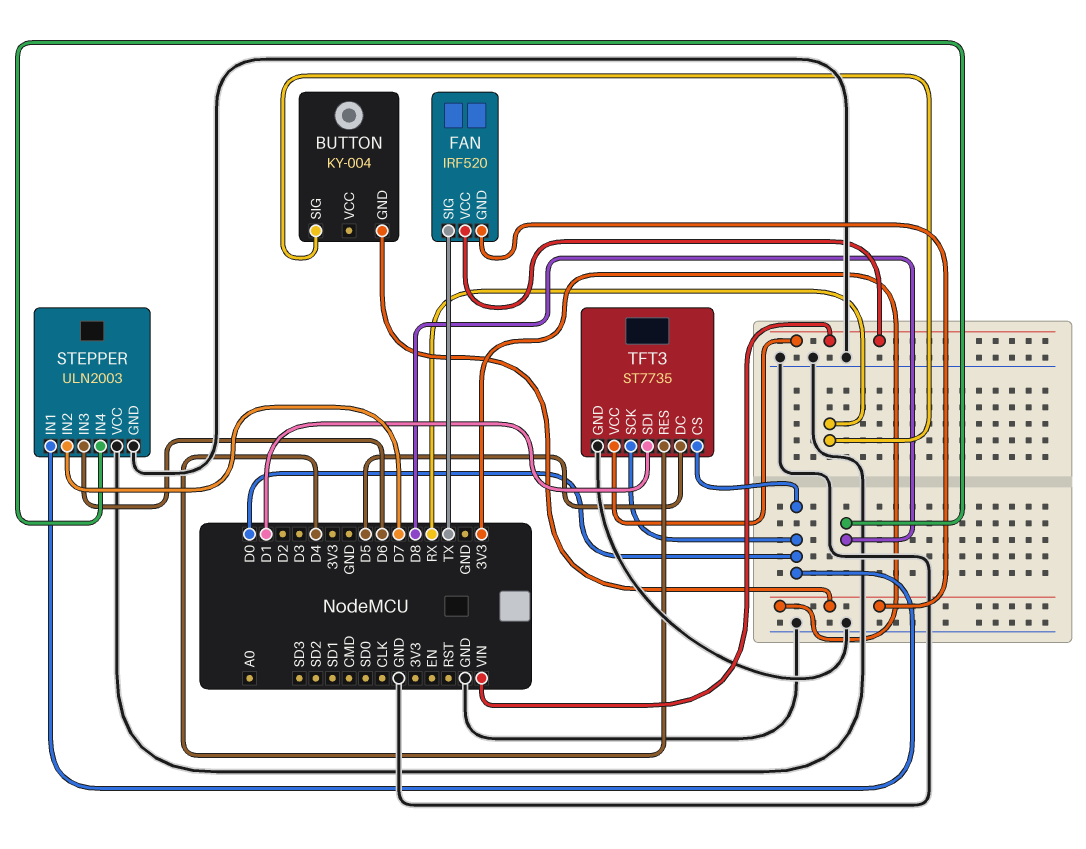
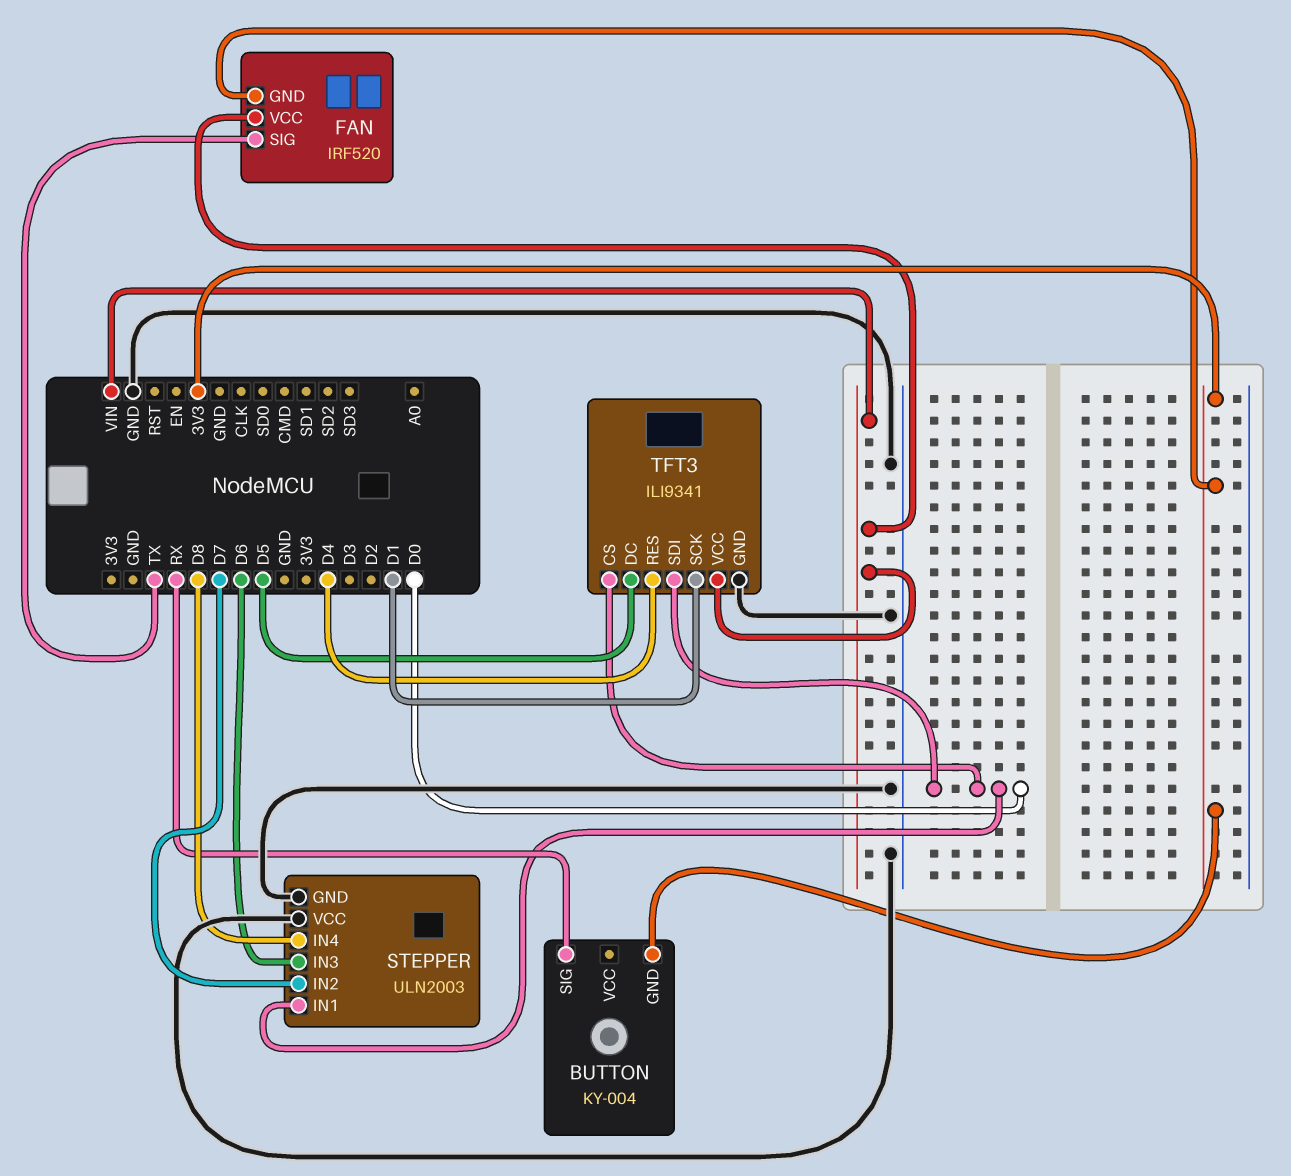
TFT3: ST7735 -> ILI9341
TFT3 pin SCK: D0 -> D1
TFT3 pin SDI: D1 -> D0

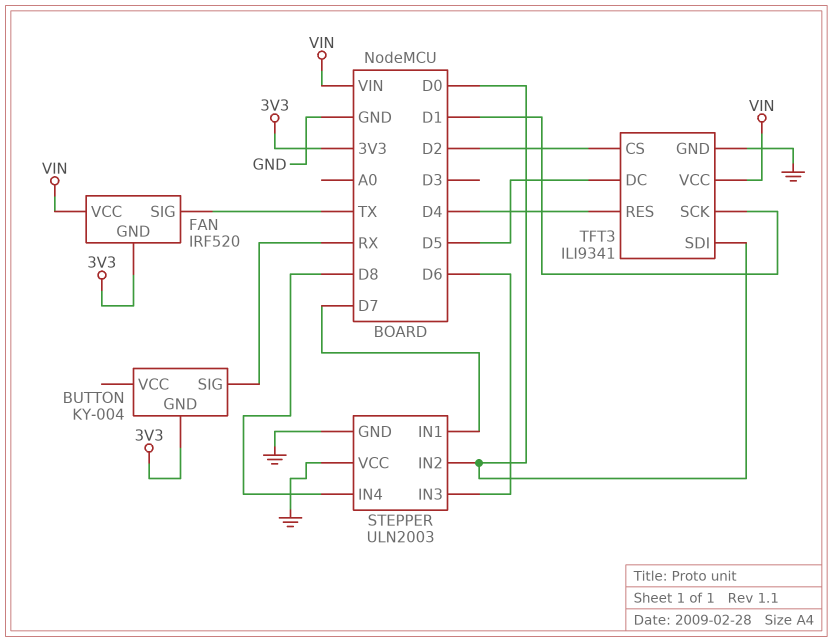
STEPPER pin IN1: D0 -> D7
STEPPER pin IN2: D7 -> D0
TFT3 pin CS: D0 -> D2

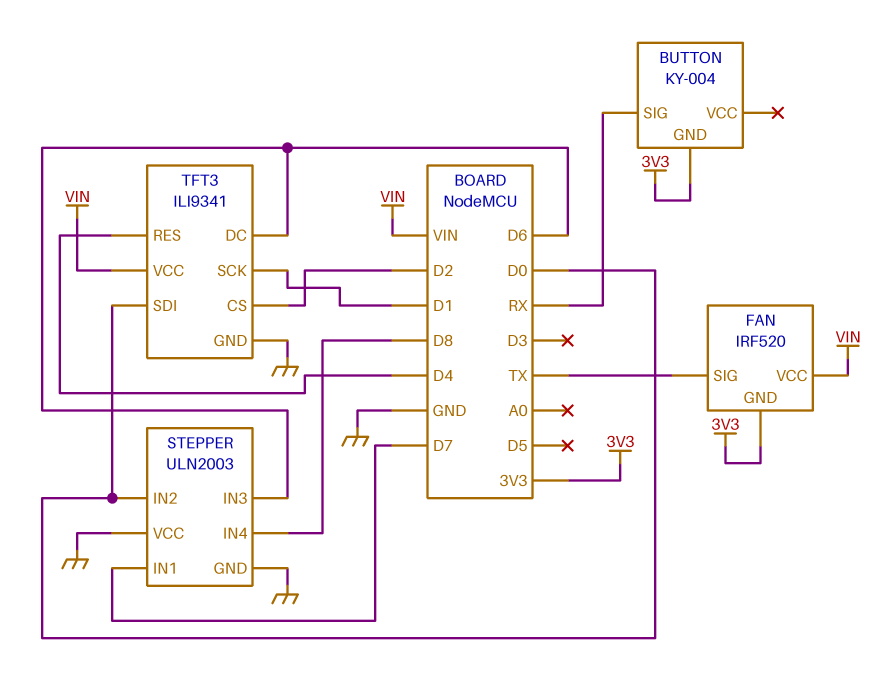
TFT3 pin DC: D5 -> D6

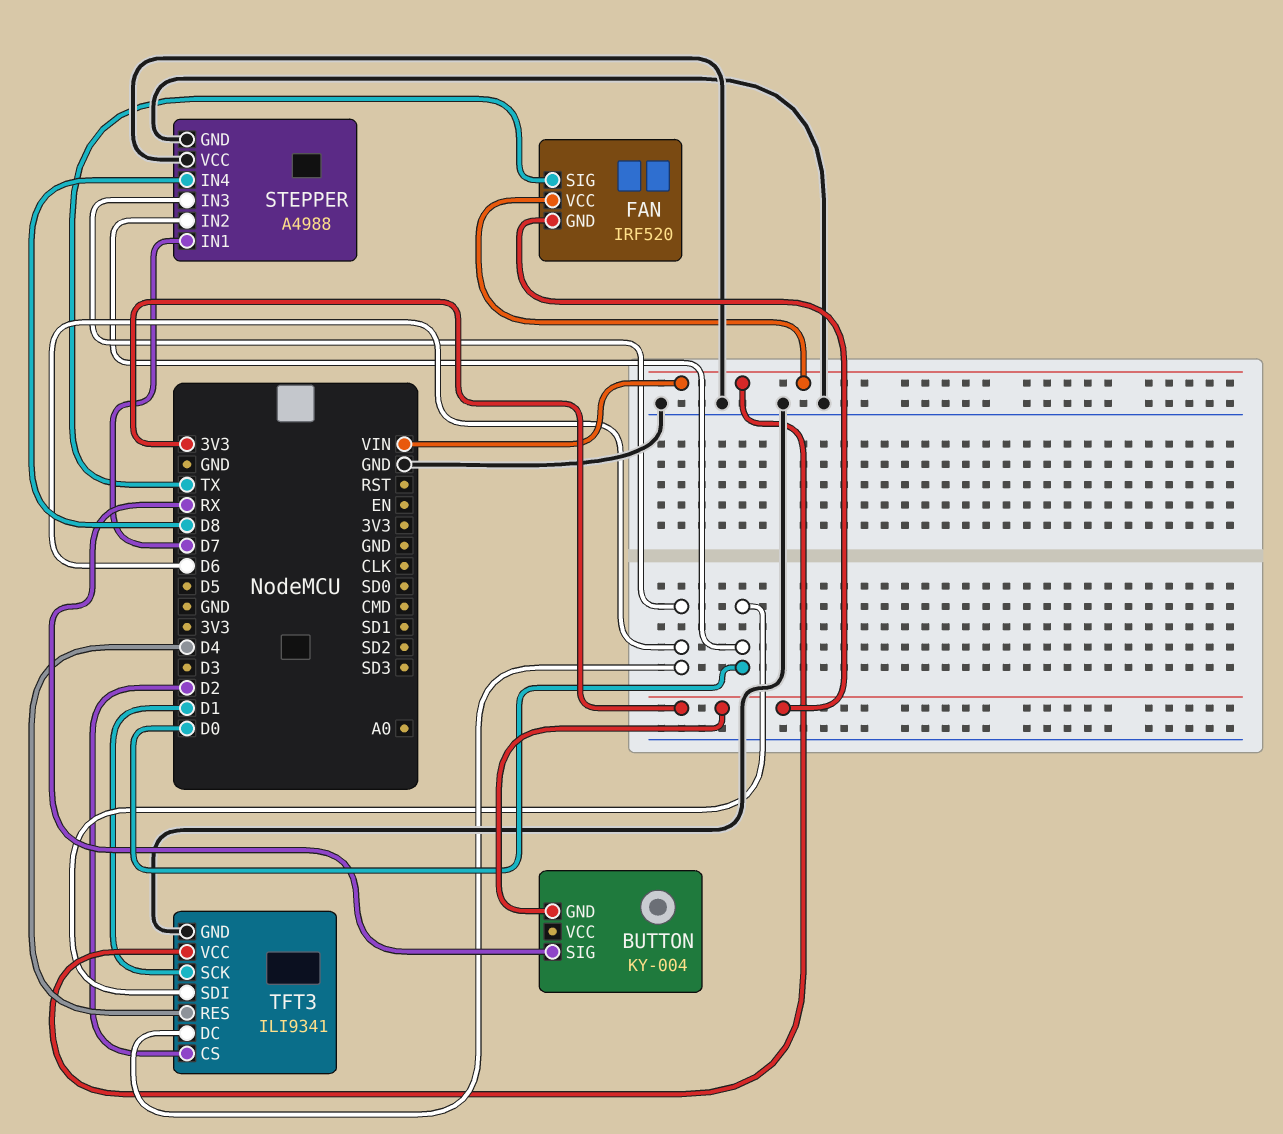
STEPPER: ULN2003 -> A4988

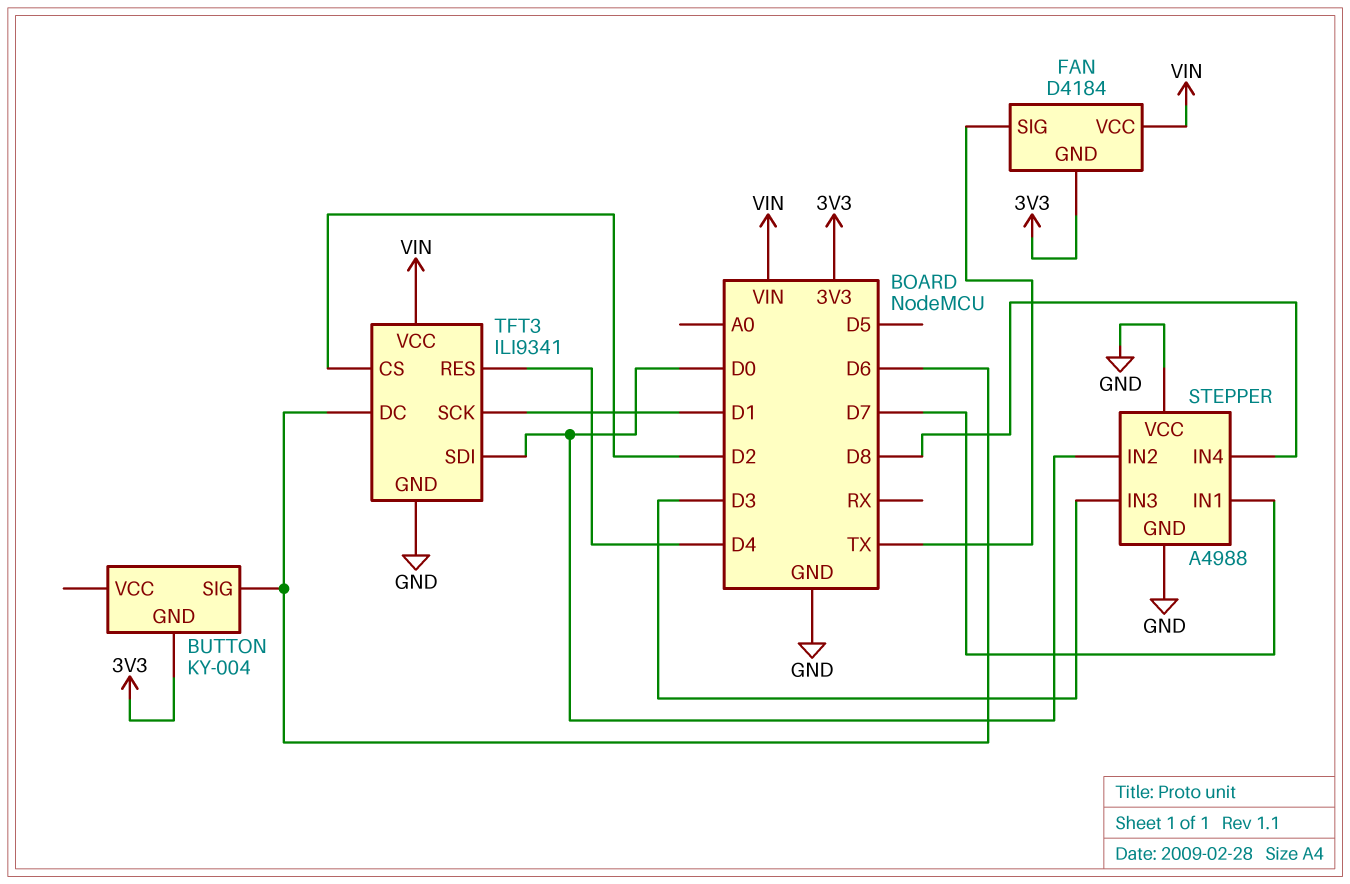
BUTTON pin SIG: RX -> D6
FAN: IRF520 -> D4184
STEPPER pin IN3: D6 -> D3

